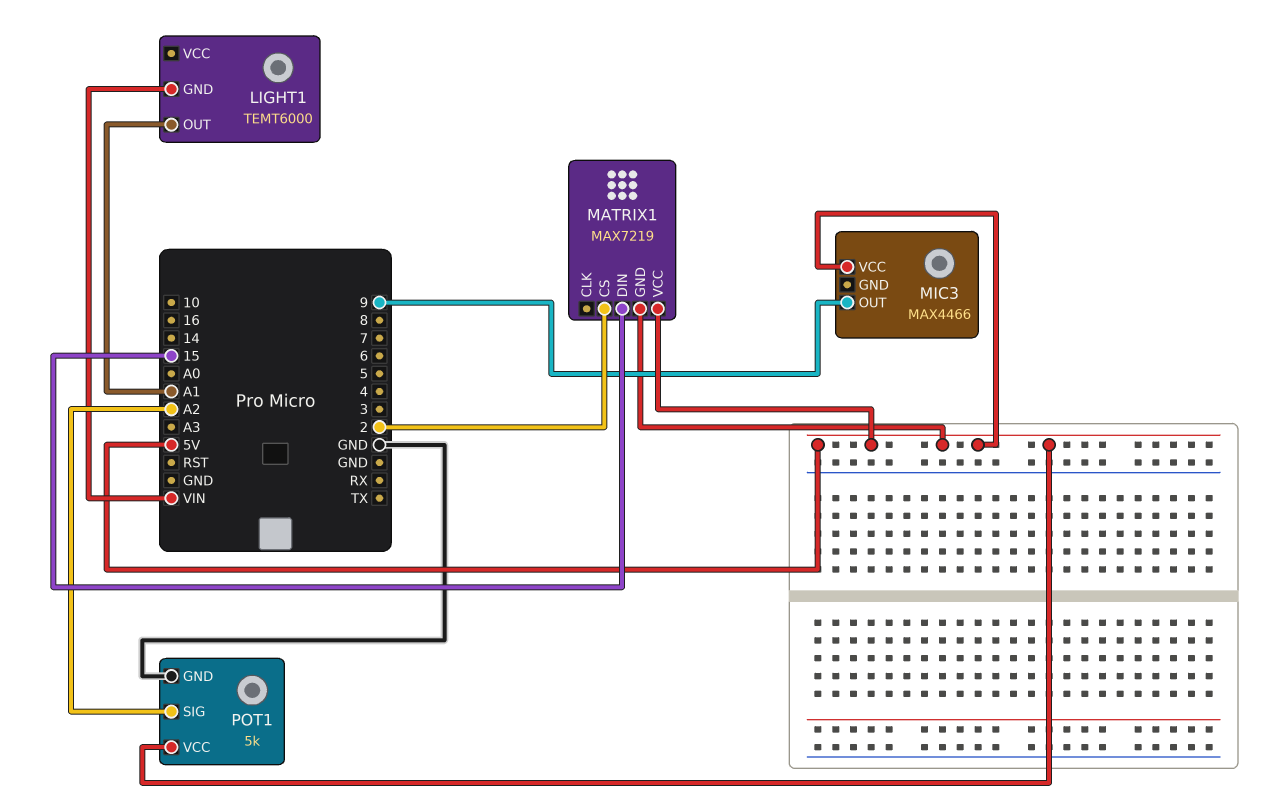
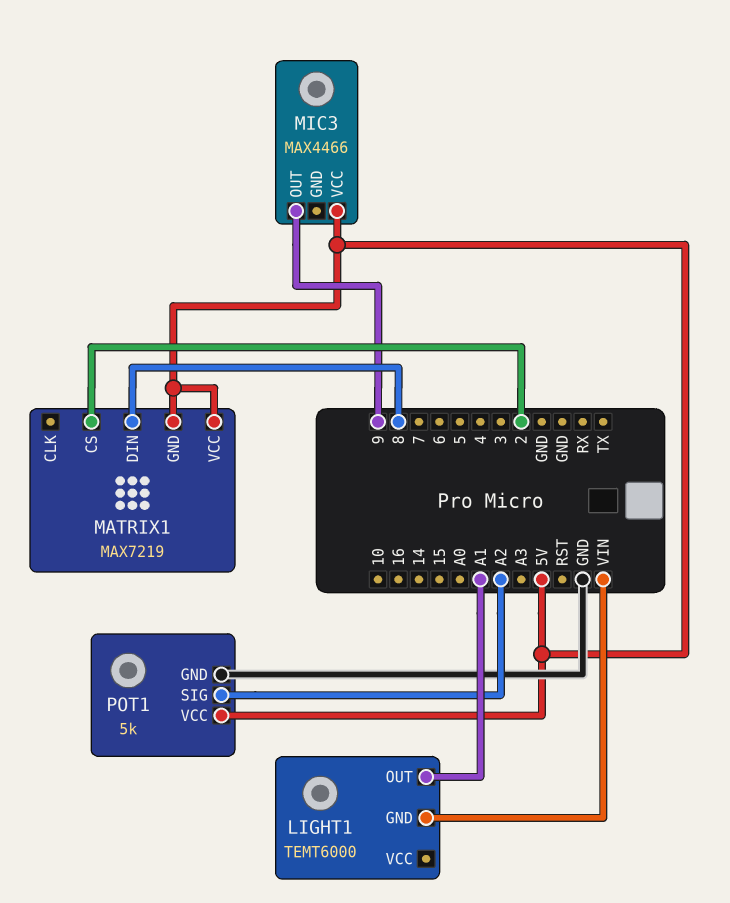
MATRIX1 pin DIN: 15 -> 8

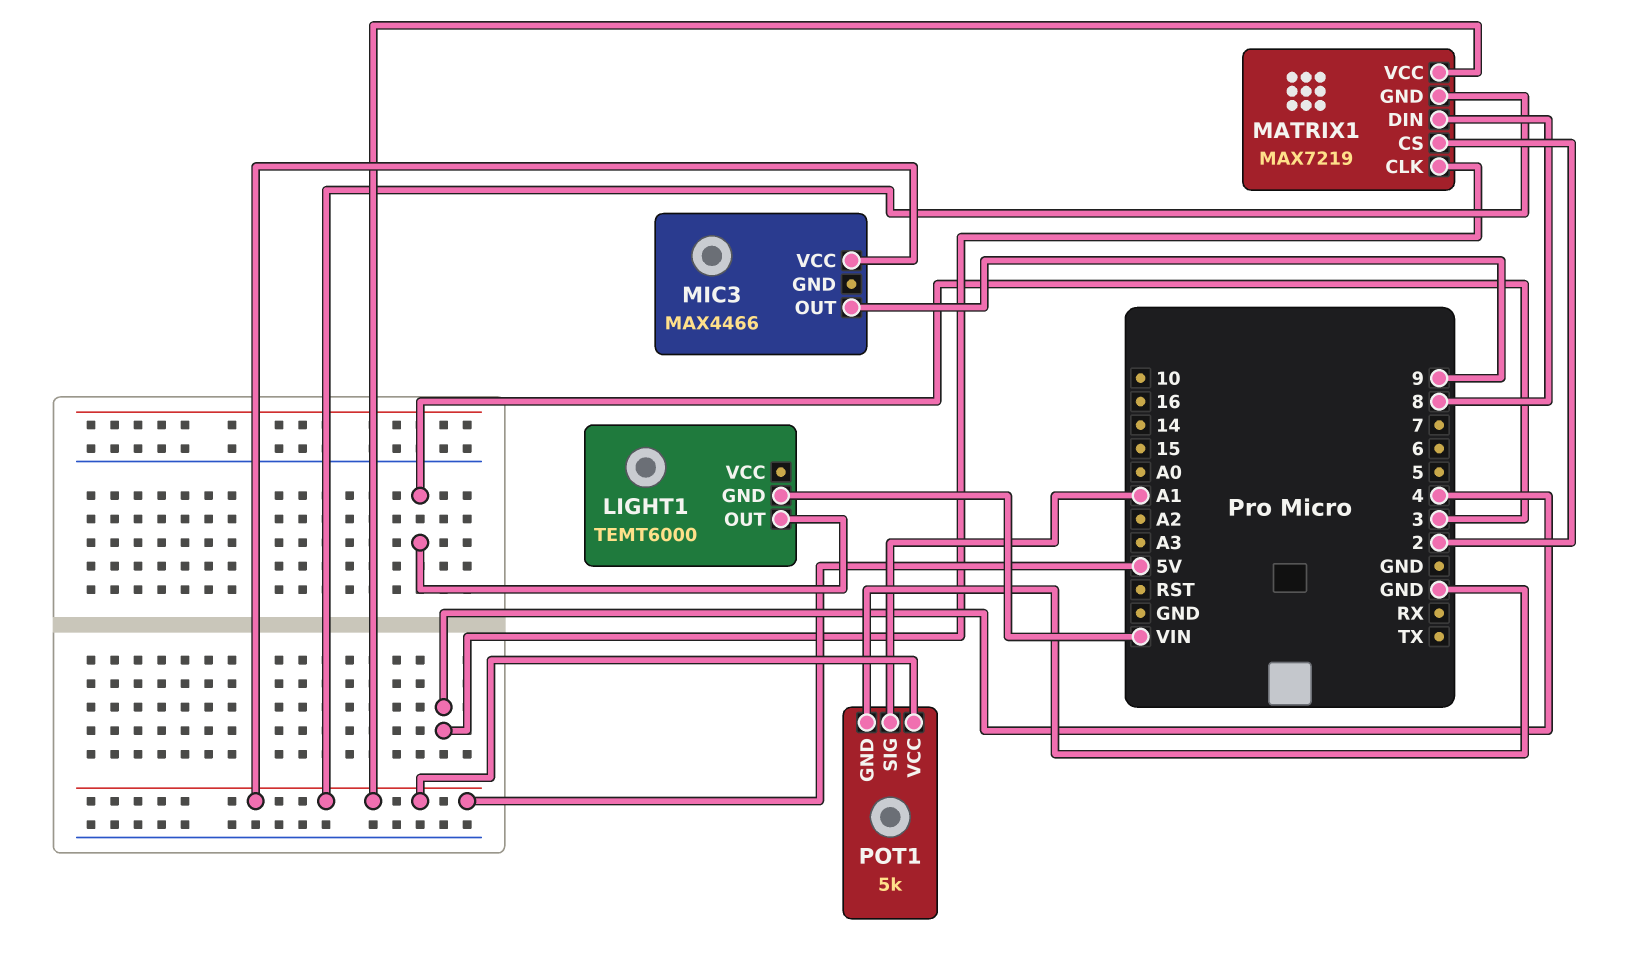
LIGHT1 pin OUT: A1 -> 3
MATRIX1 pin CLK: none -> 4
POT1 pin SIG: A2 -> A1

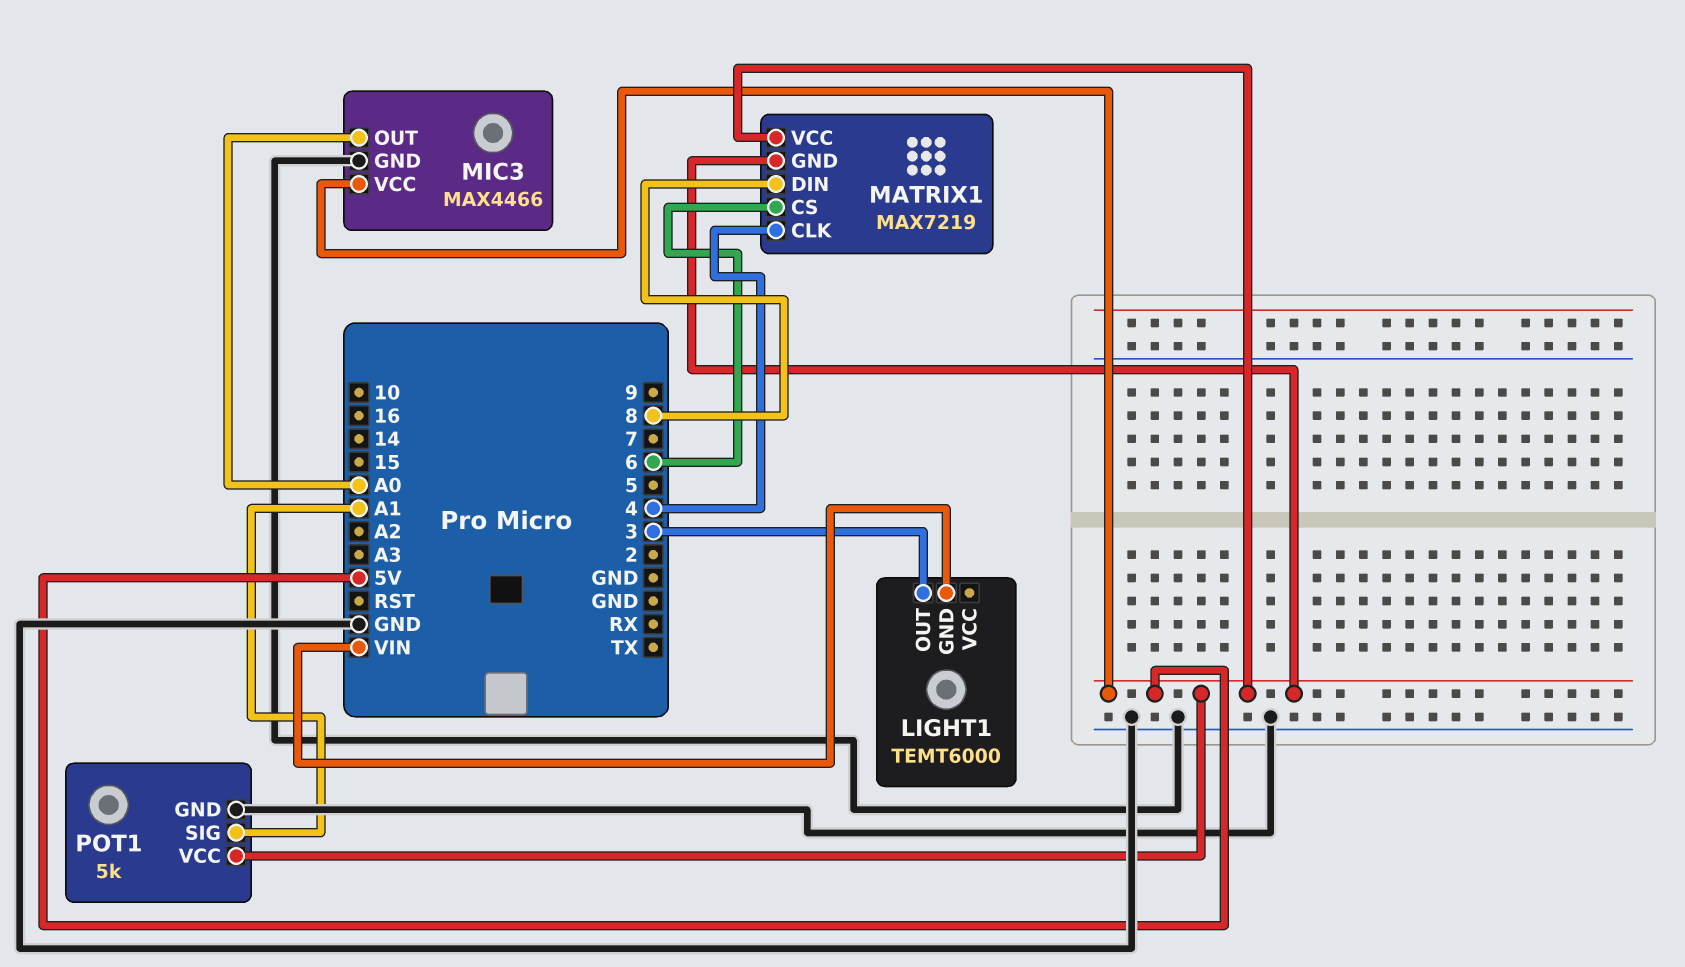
MATRIX1 pin CS: 2 -> 6
MIC3 pin GND: none -> GND
MIC3 pin OUT: 9 -> A0

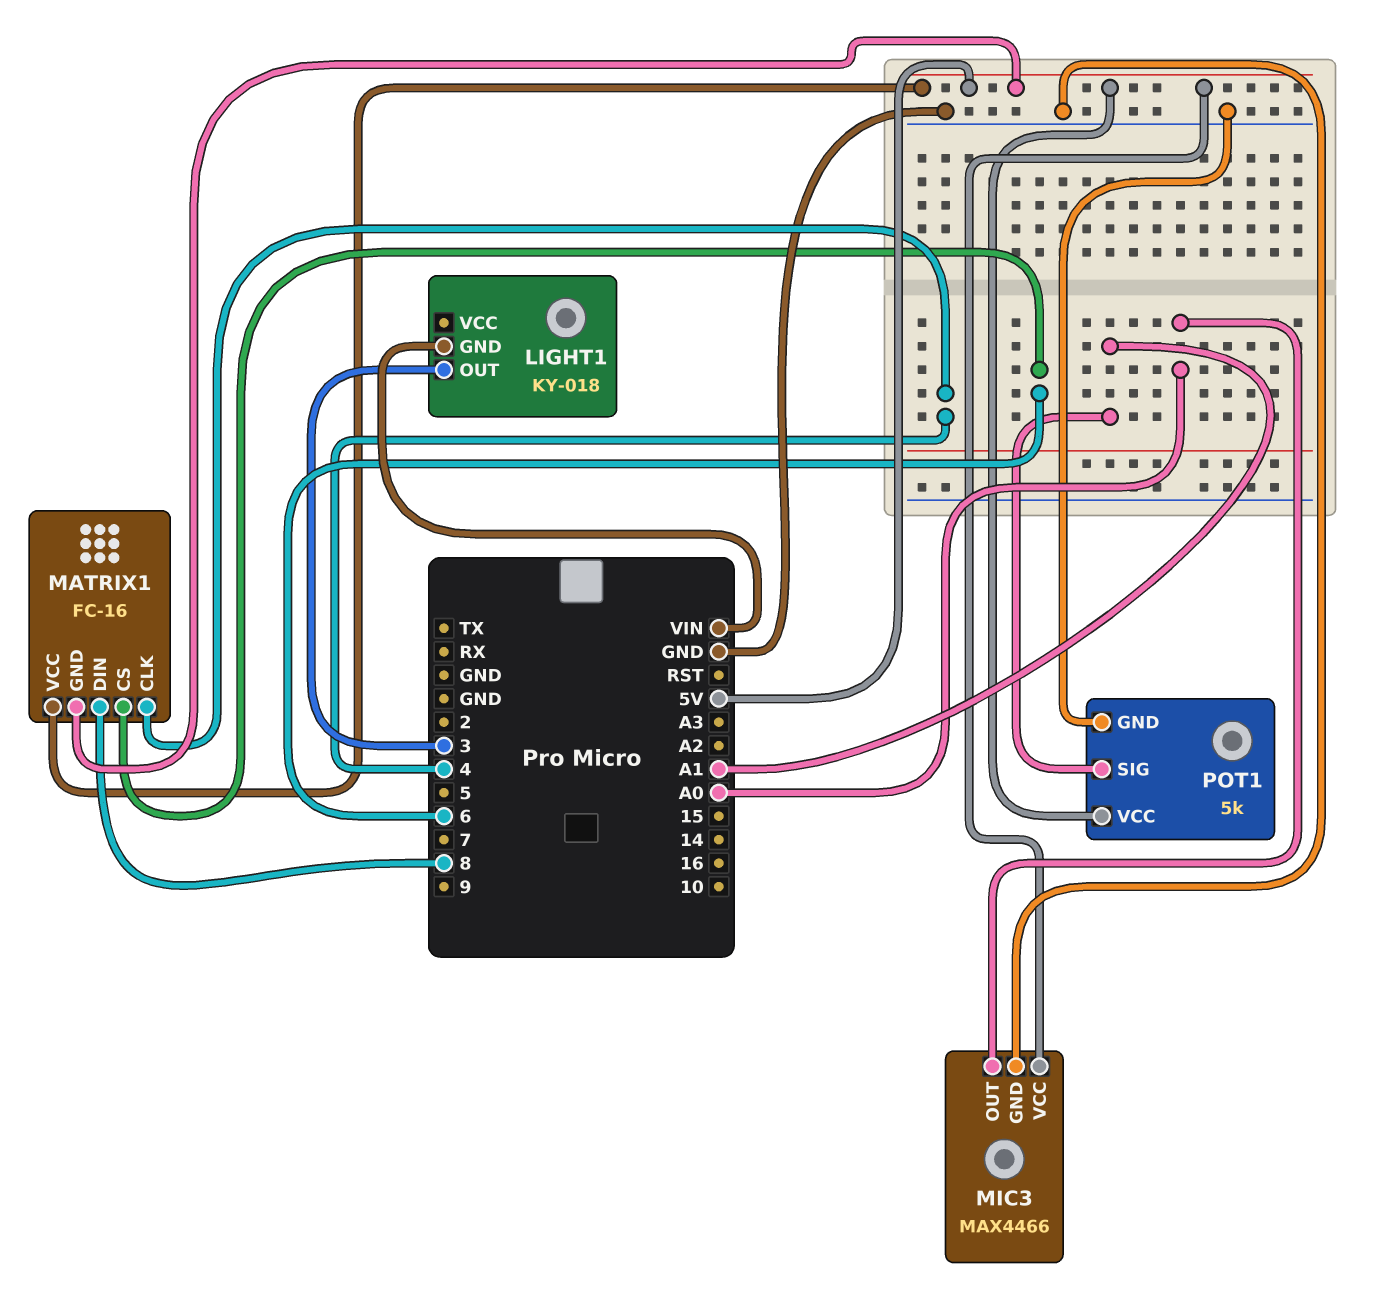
LIGHT1: TEMT6000 -> KY-018
MATRIX1: MAX7219 -> FC-16

